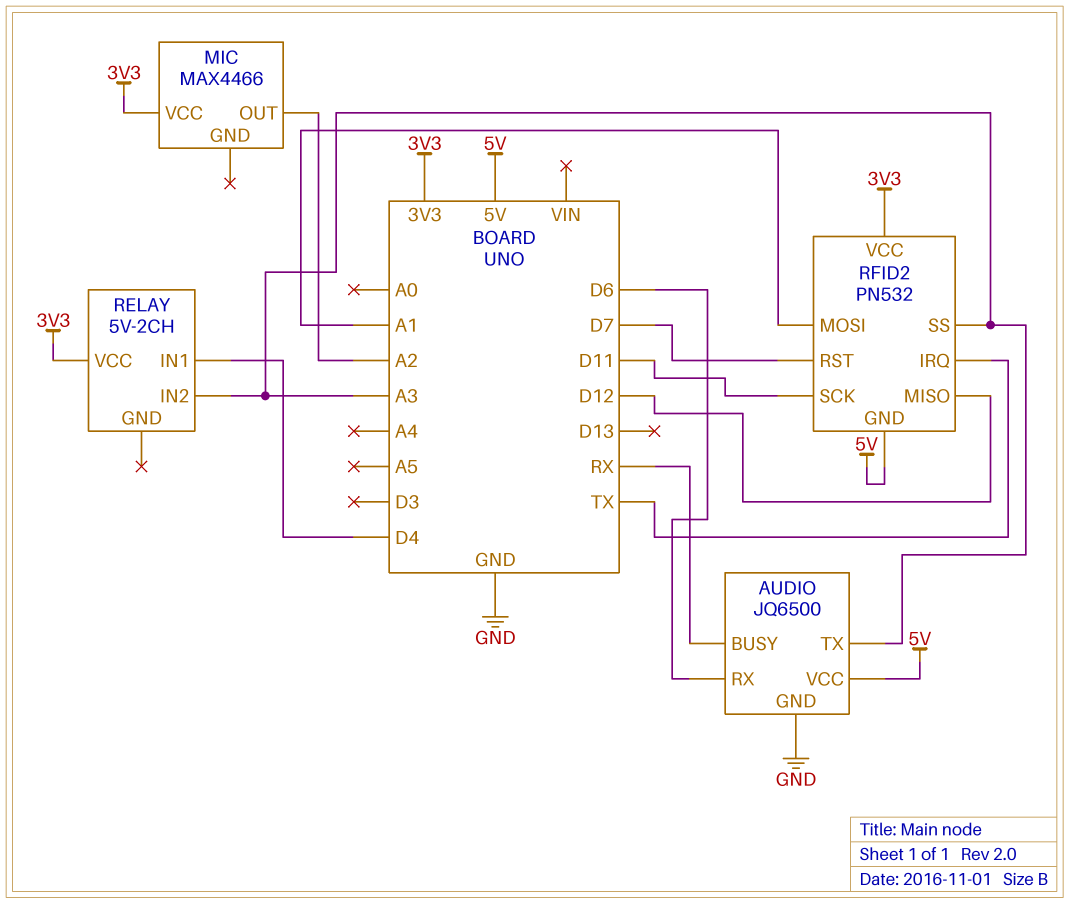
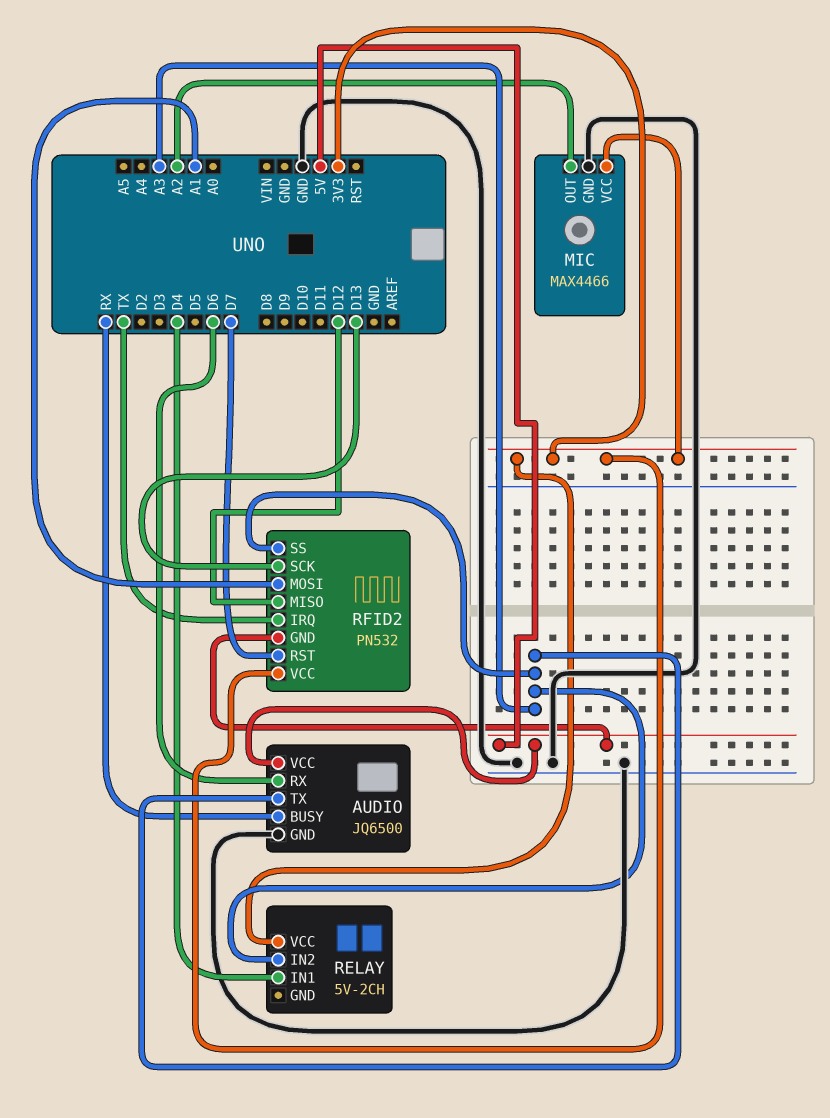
MIC pin GND: none -> GND
RFID2 pin SCK: D11 -> D13

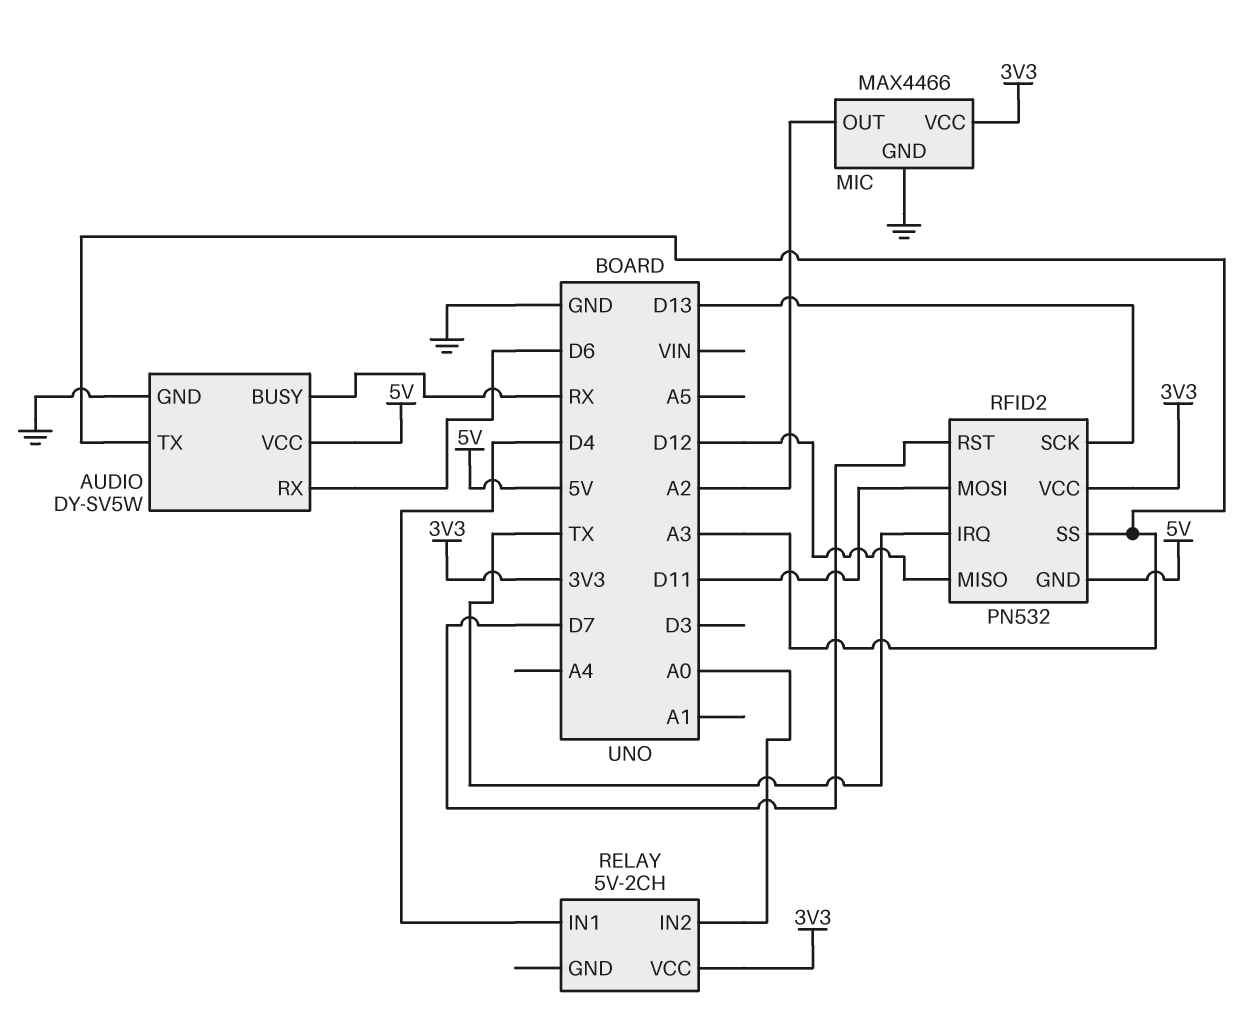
AUDIO: JQ6500 -> DY-SV5W
RELAY pin IN2: A3 -> A0
RFID2 pin MOSI: A1 -> D11

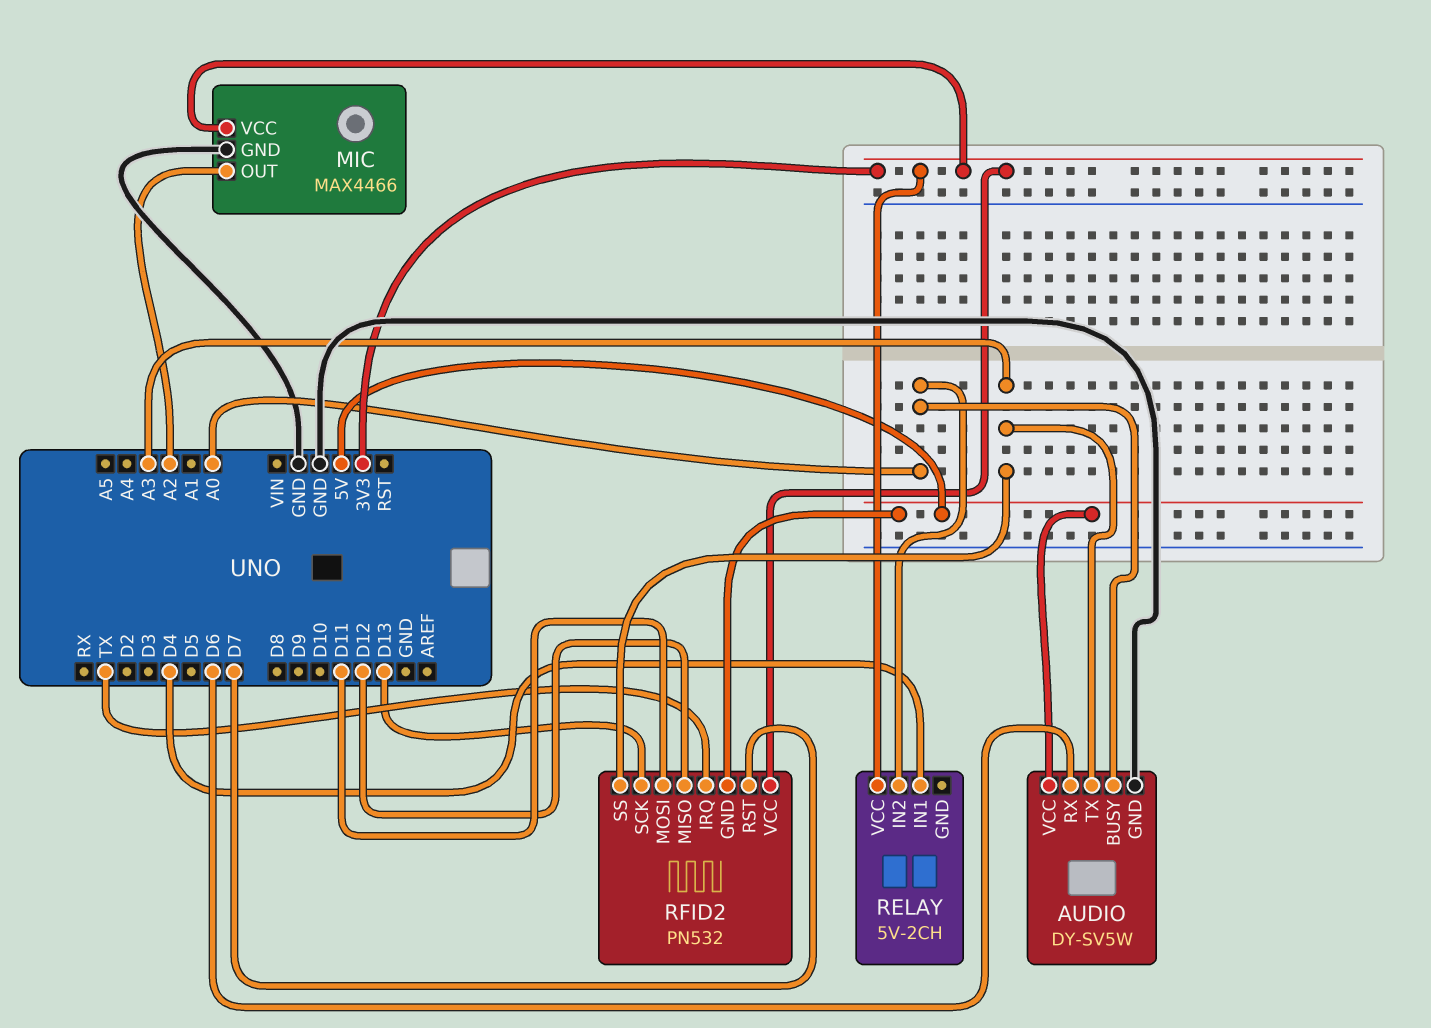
AUDIO pin BUSY: RX -> A0

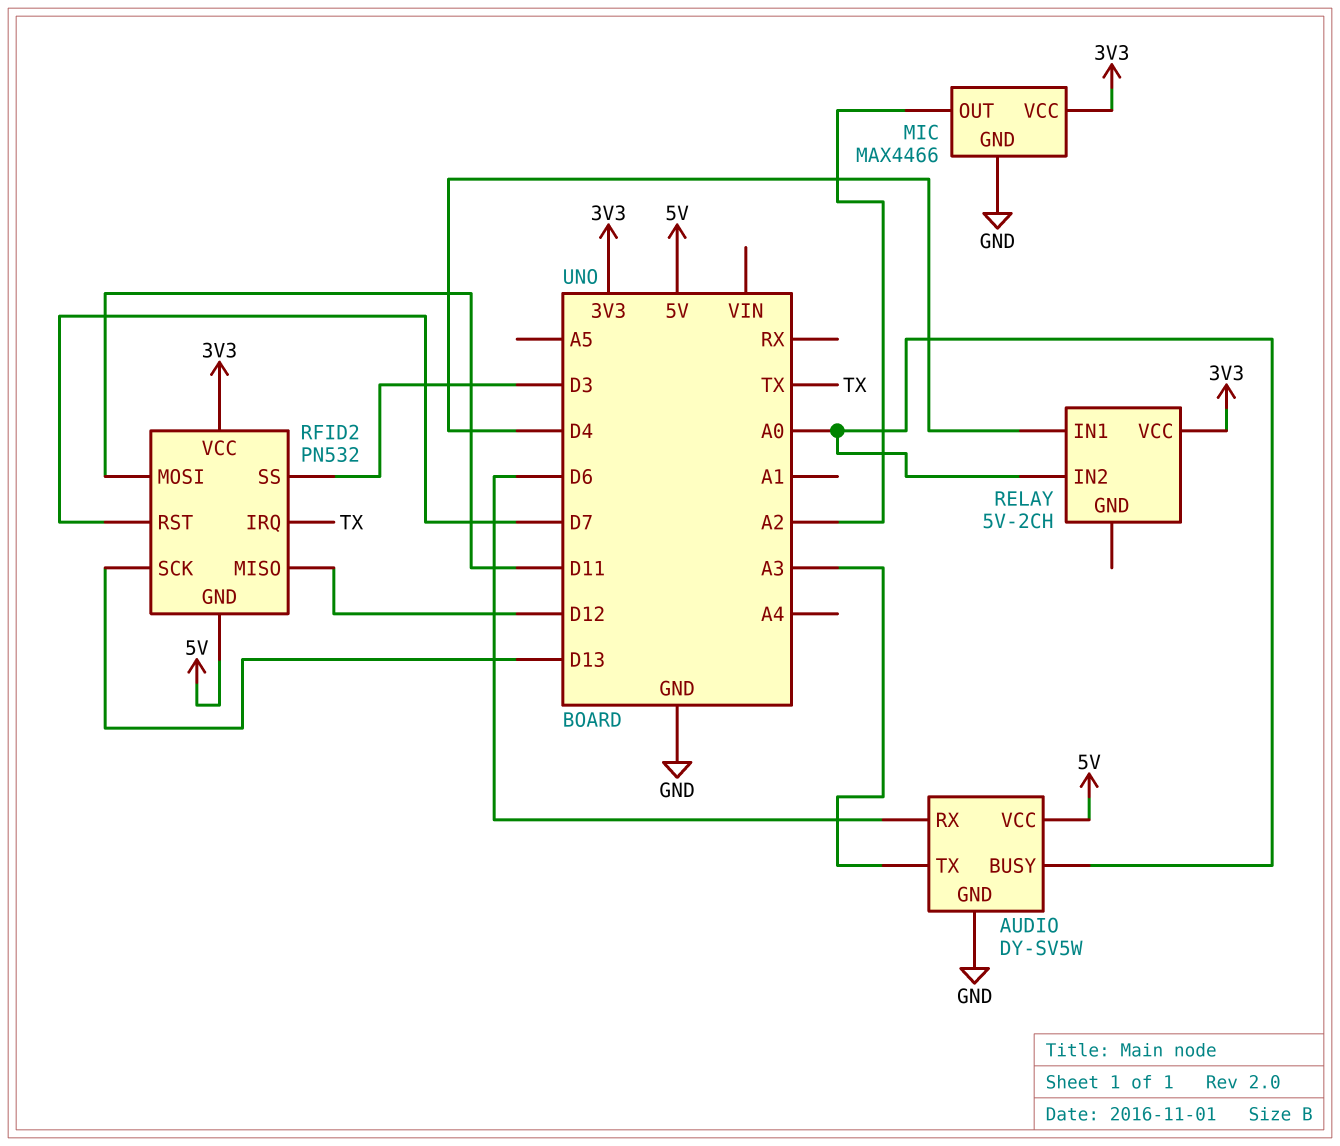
RFID2 pin SS: A3 -> D3

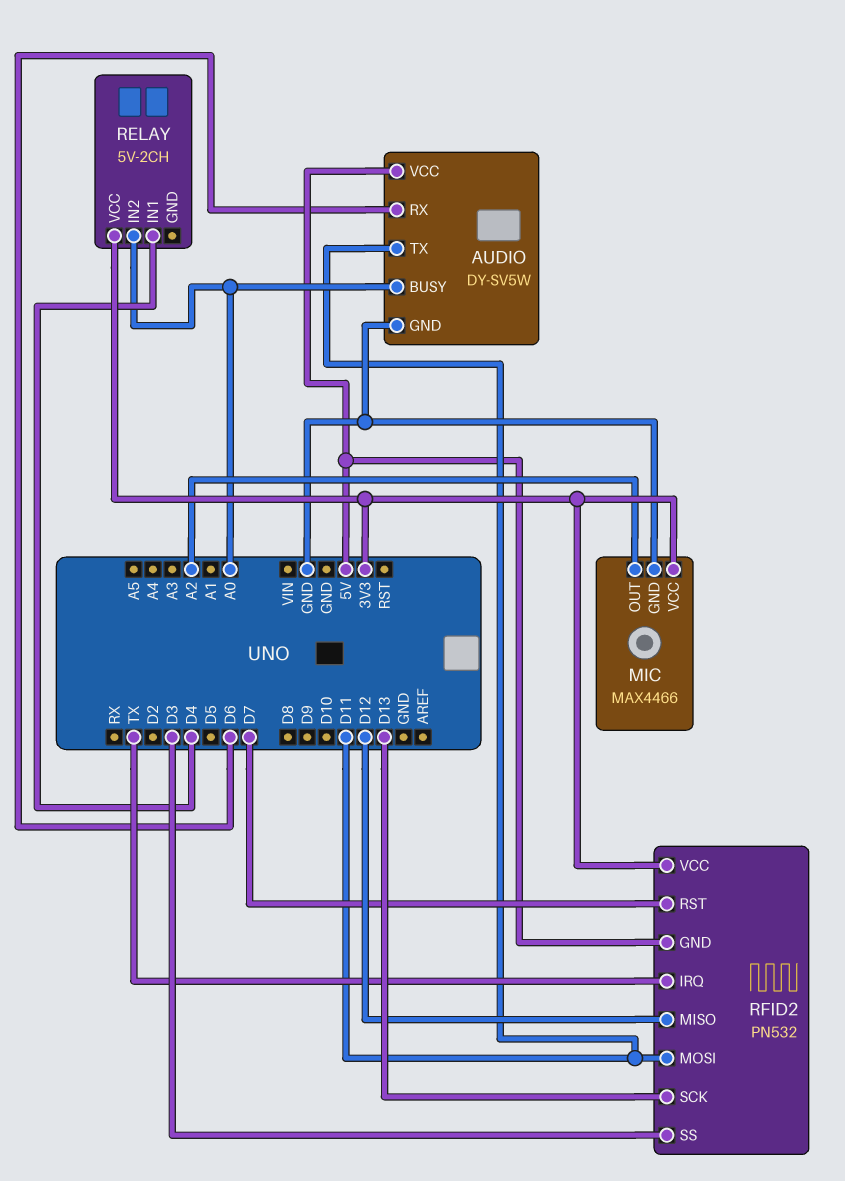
AUDIO pin TX: A3 -> D11

